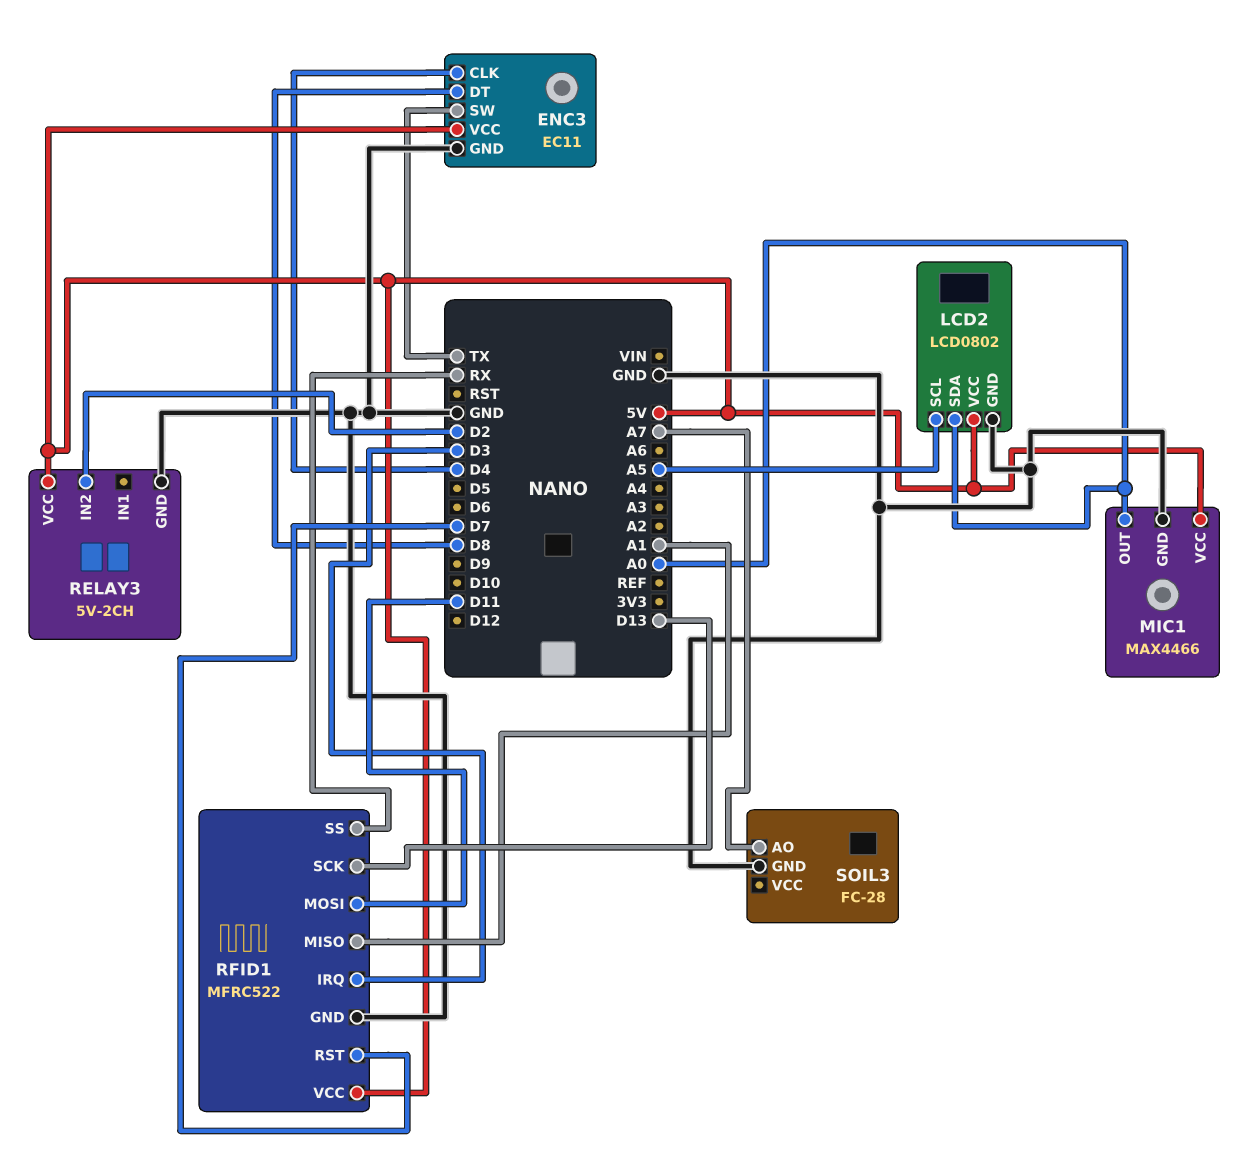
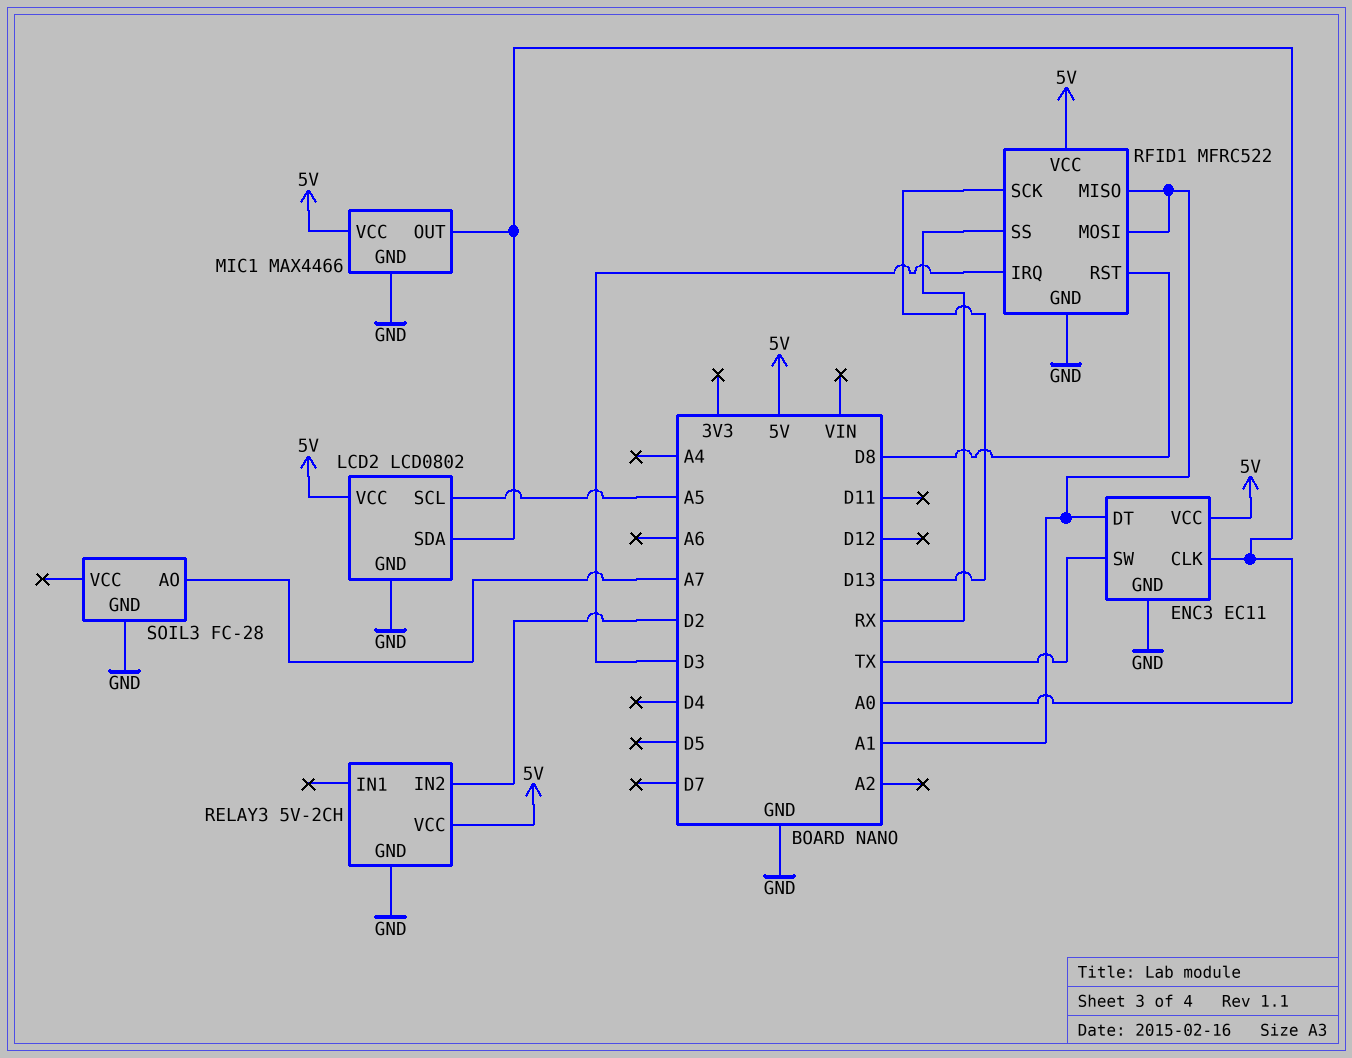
ENC3 pin CLK: D4 -> A0
ENC3 pin DT: D8 -> A1
RFID1 pin MOSI: D11 -> A1
RFID1 pin RST: D7 -> D8

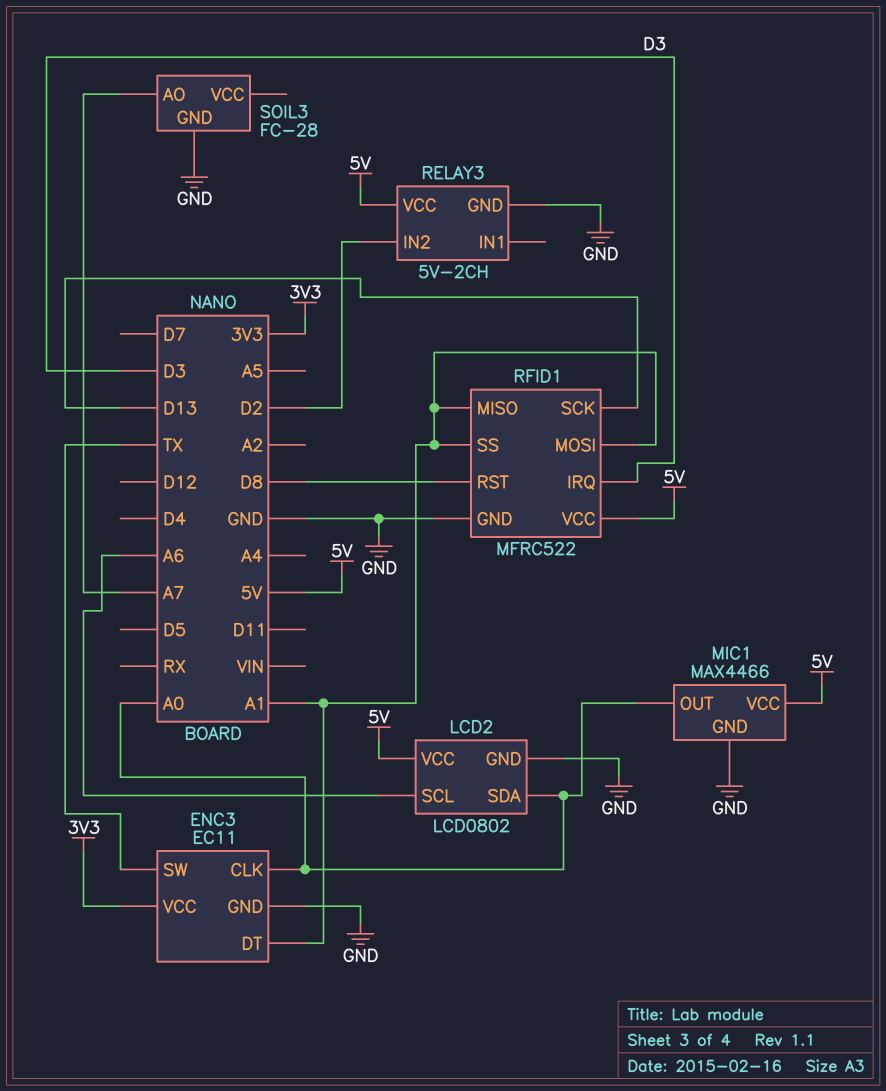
ENC3 pin VCC: 5V -> 3V3
LCD2 pin SCL: A5 -> A6
RFID1 pin SS: RX -> A1

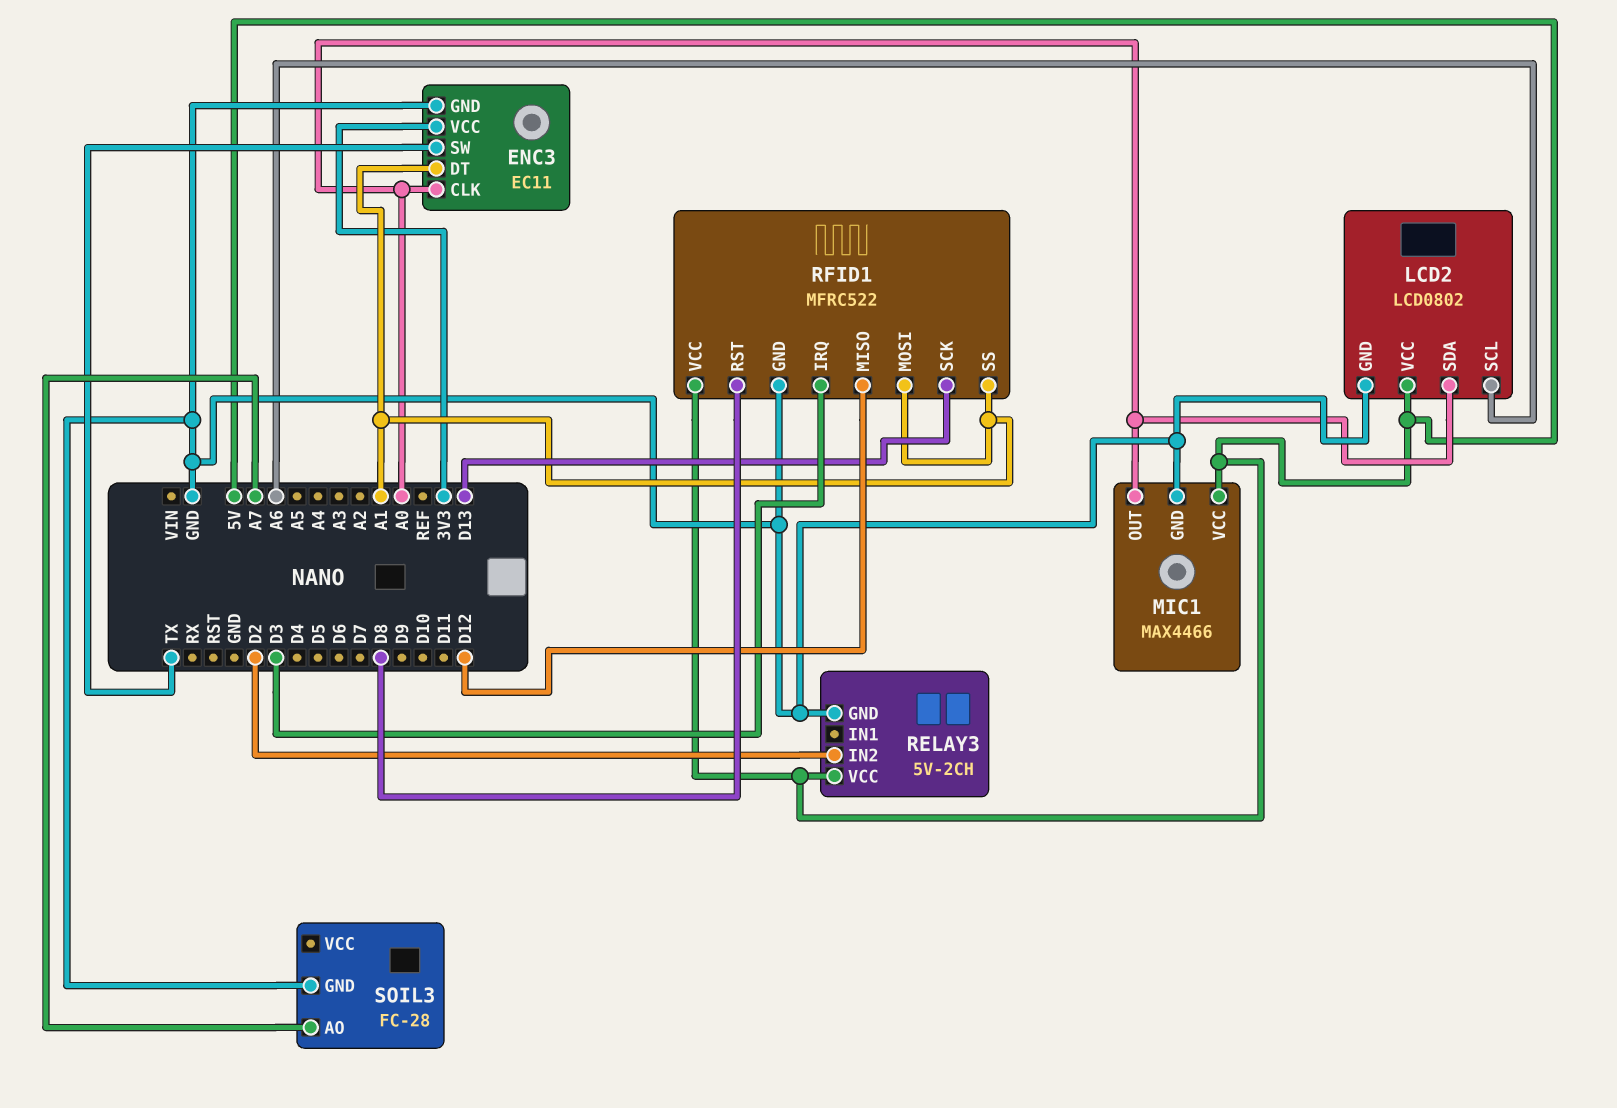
RFID1 pin MISO: A1 -> D12

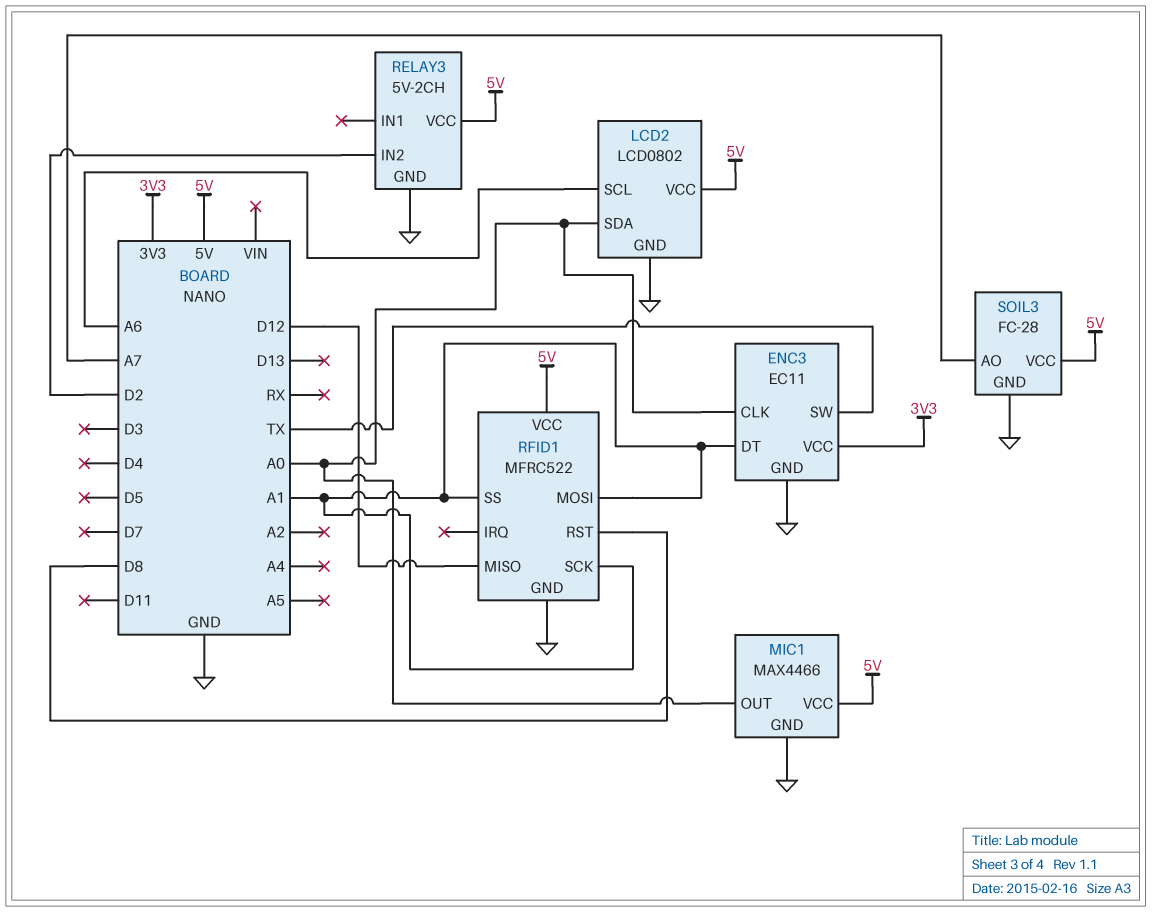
RFID1 pin IRQ: D3 -> none
RFID1 pin SCK: D13 -> A1
SOIL3 pin VCC: none -> 5V

